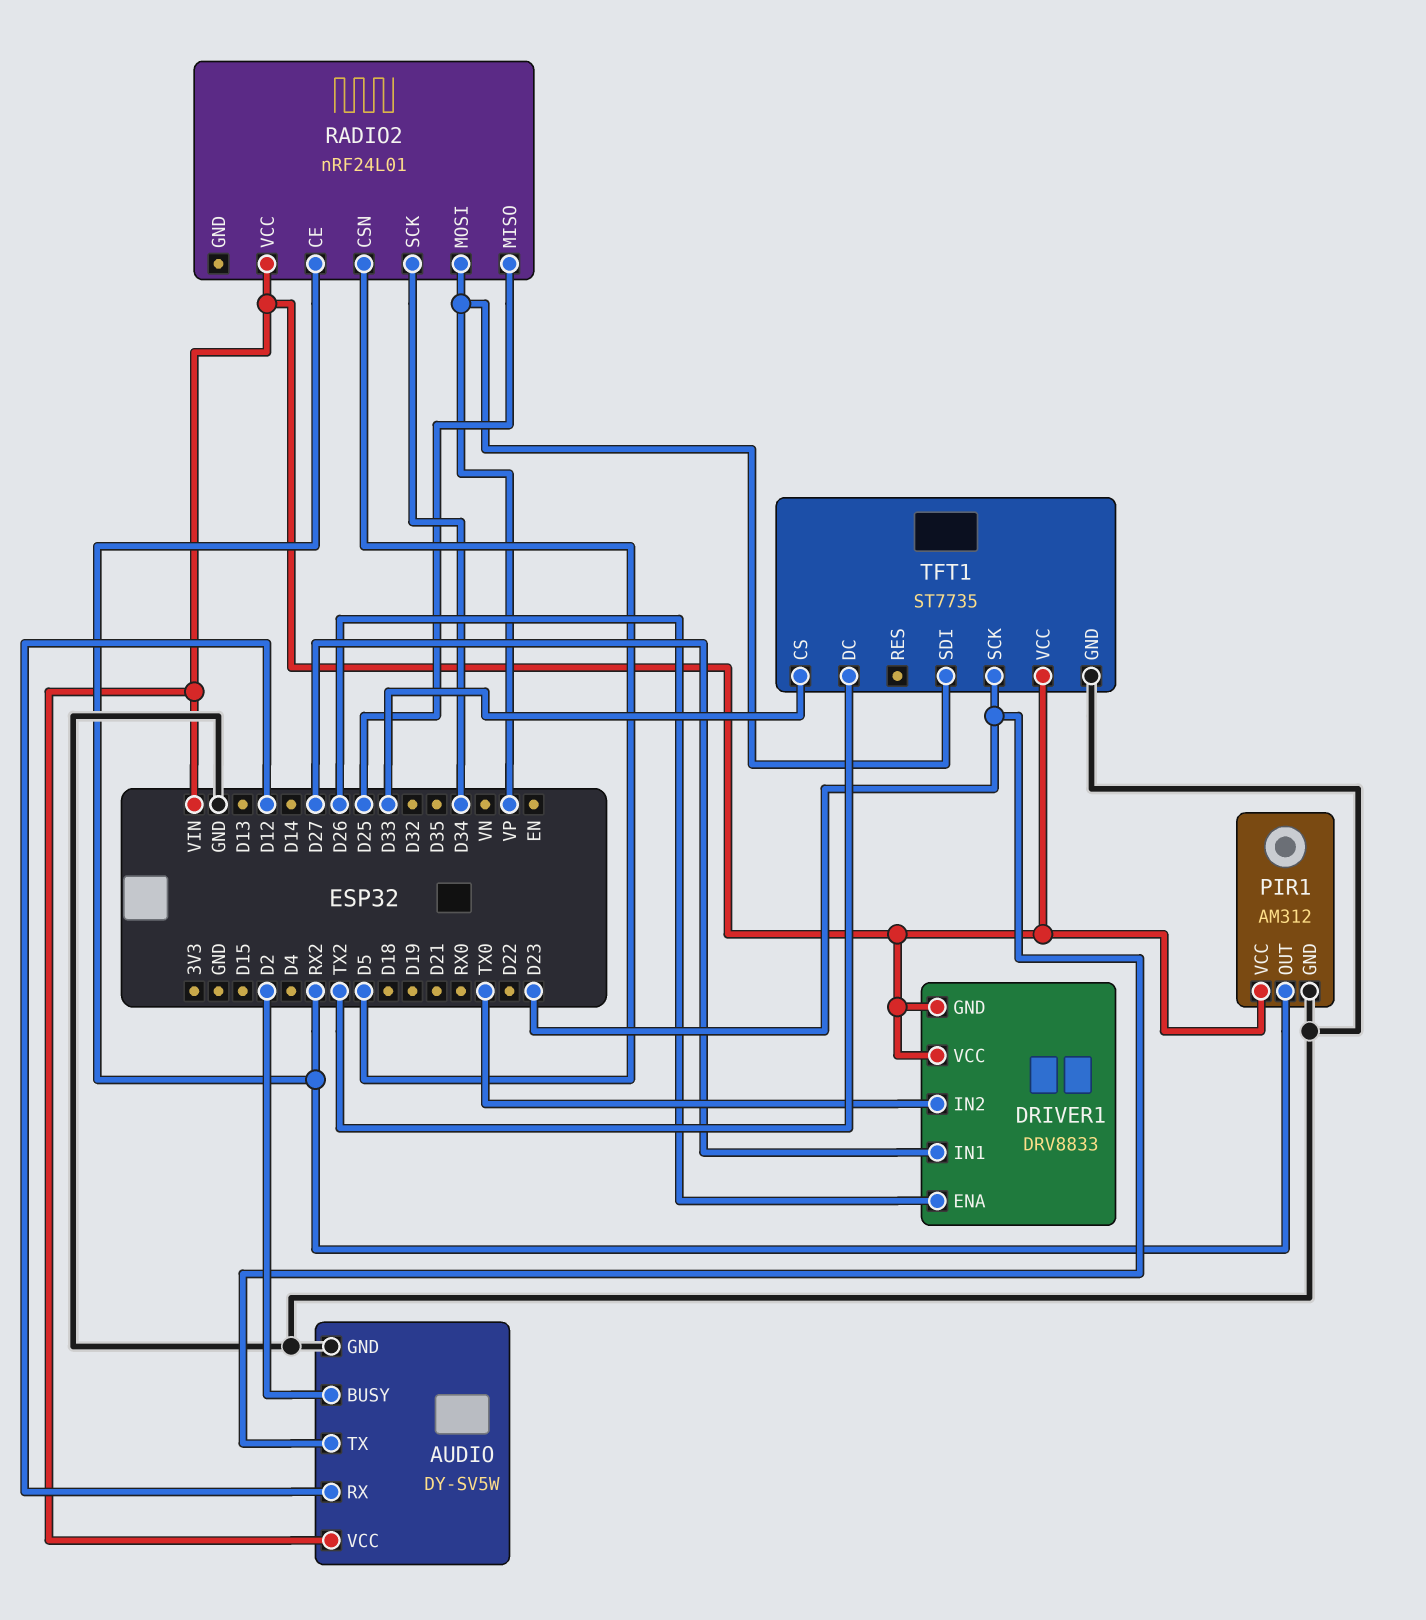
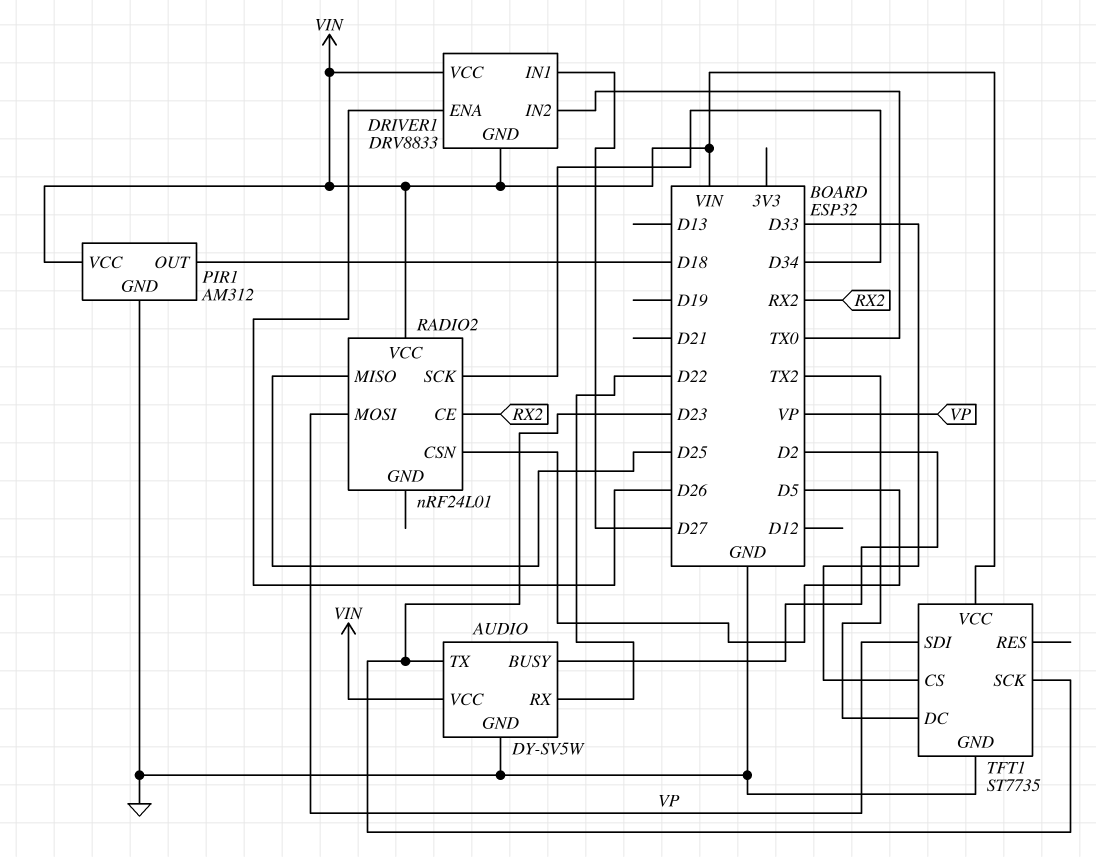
AUDIO pin RX: D12 -> D22
PIR1 pin OUT: RX2 -> D18

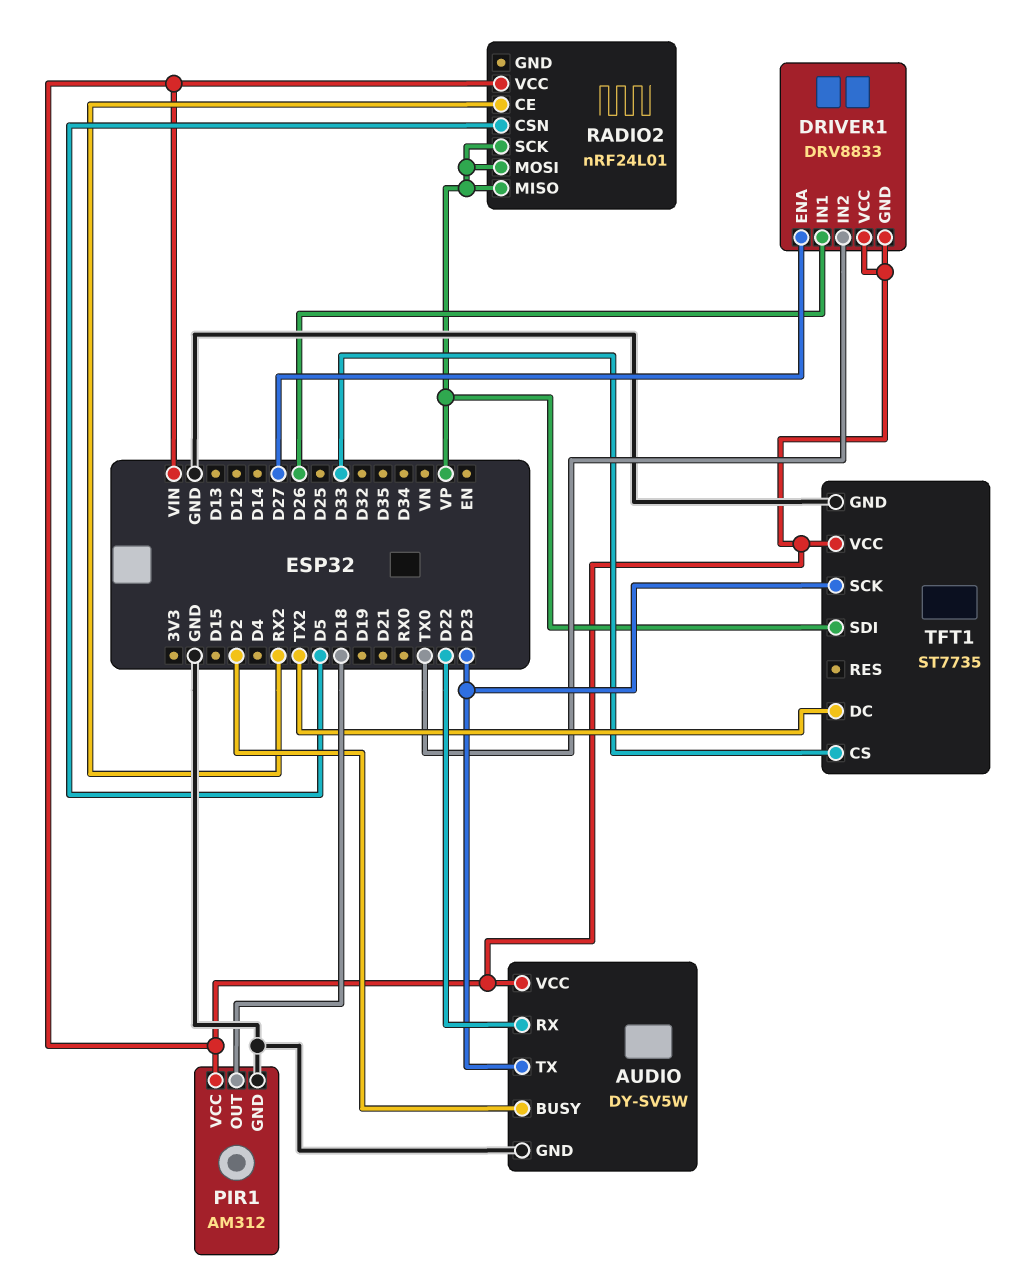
DRIVER1 pin ENA: D26 -> D27
DRIVER1 pin IN1: D27 -> D26
RADIO2 pin MISO: D25 -> VP
RADIO2 pin SCK: D34 -> VP

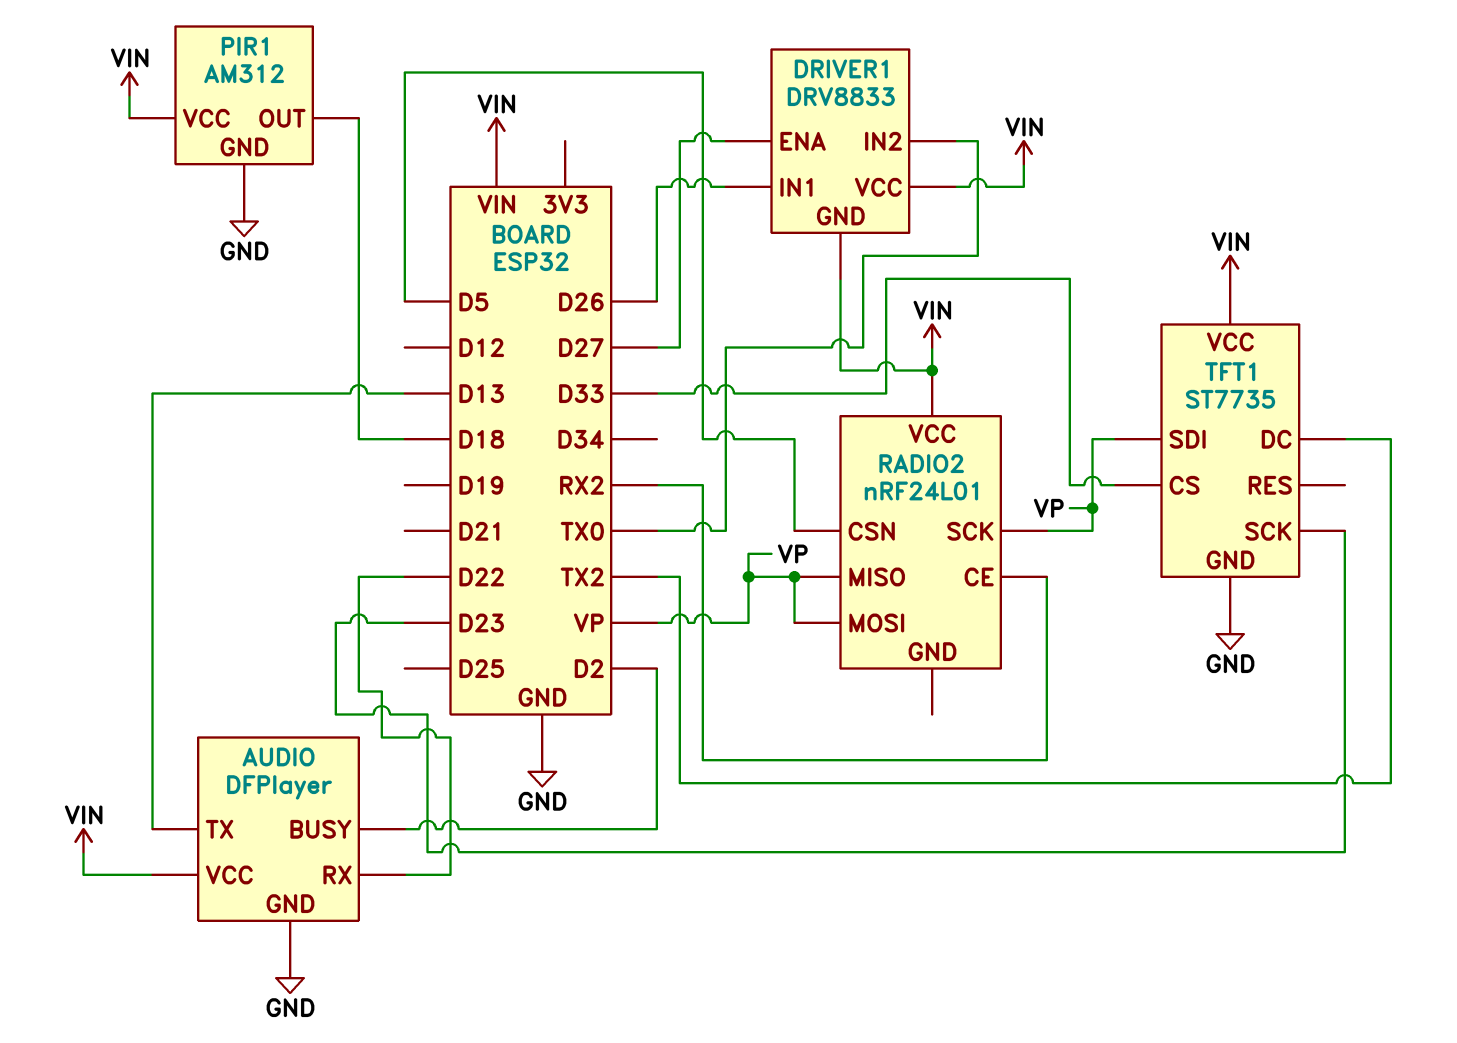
AUDIO: DY-SV5W -> DFPlayer
AUDIO pin TX: D23 -> D13

